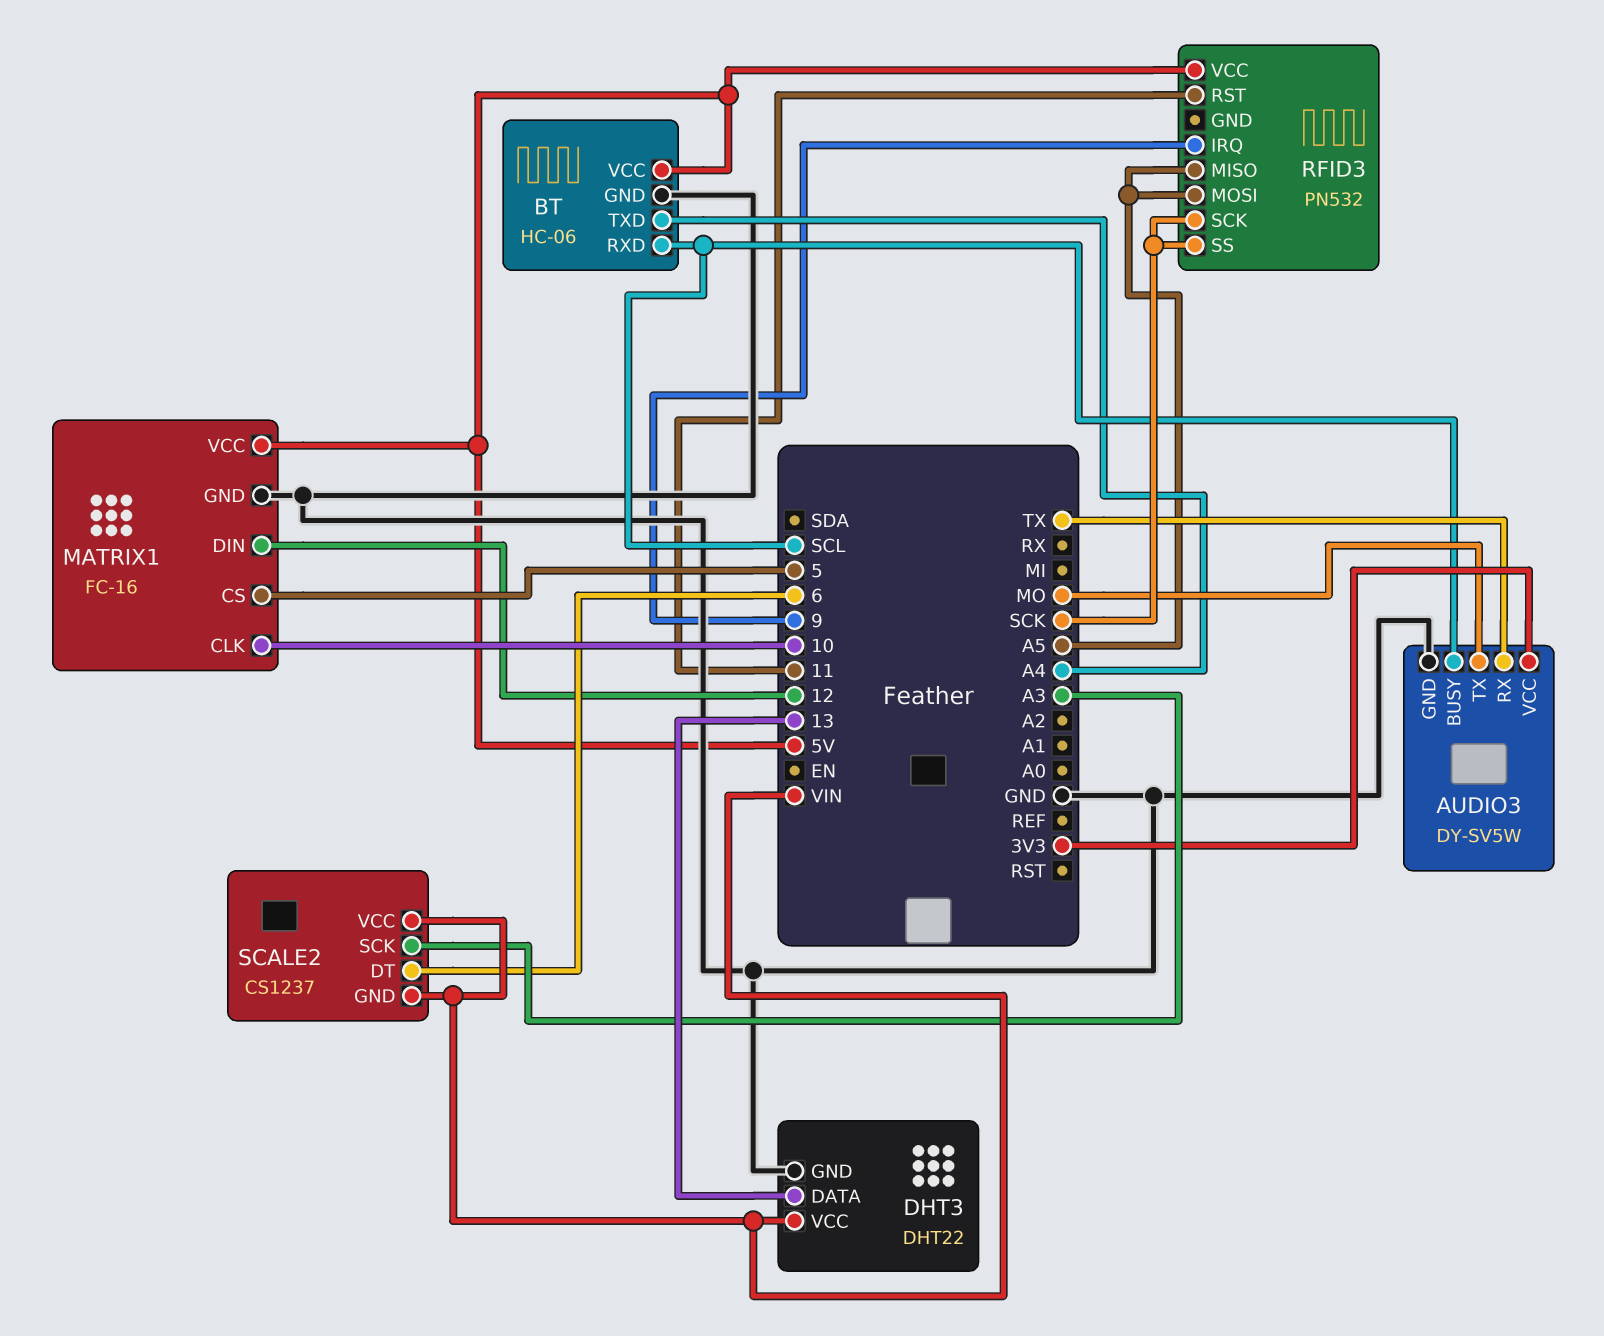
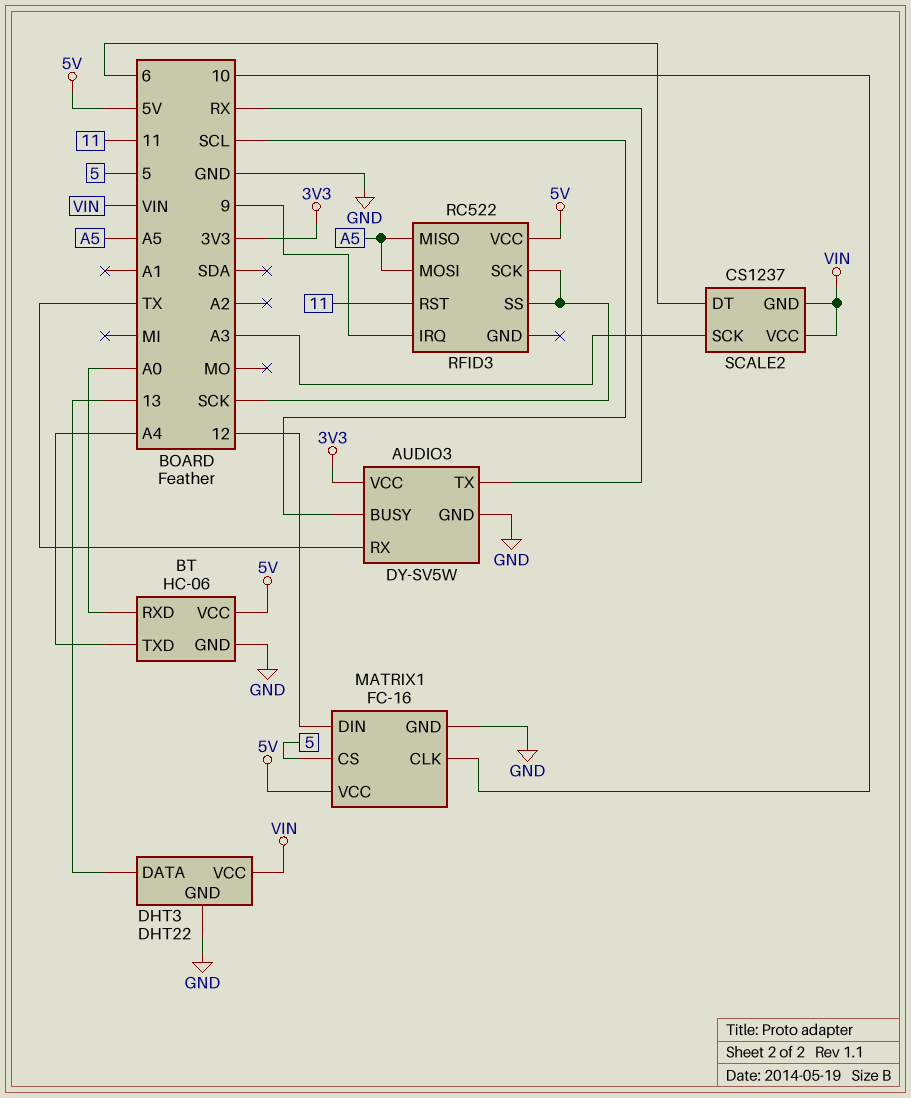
AUDIO3 pin TX: MO -> RX
BT pin RXD: SCL -> A0
RFID3: PN532 -> RC522

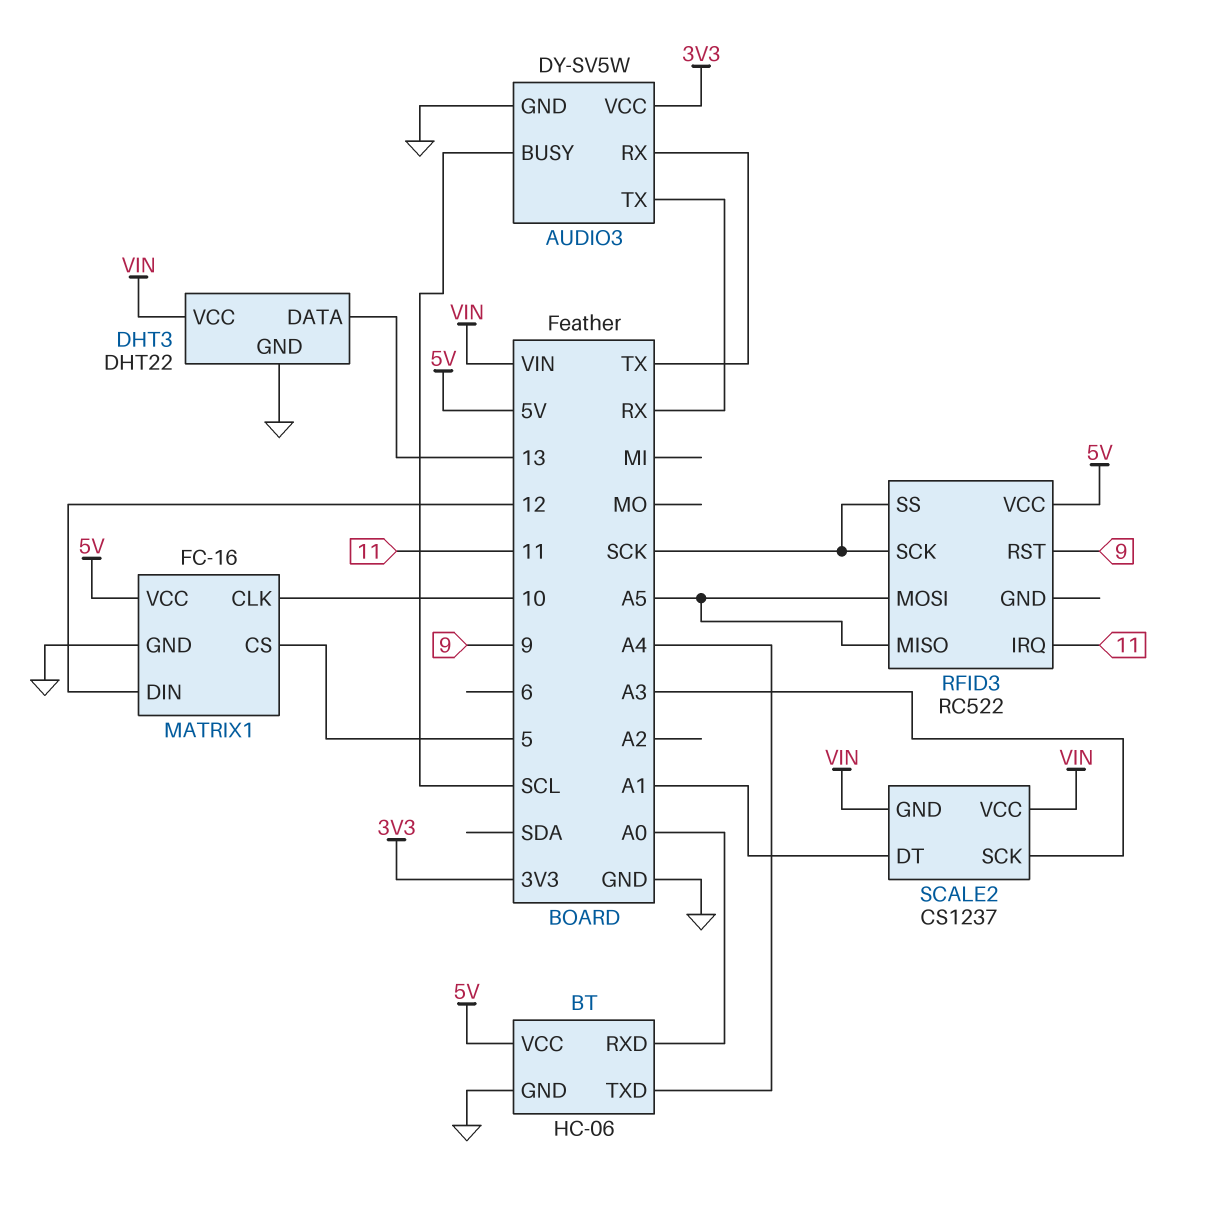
RFID3 pin IRQ: 9 -> 11
RFID3 pin RST: 11 -> 9
SCALE2 pin DT: 6 -> A1

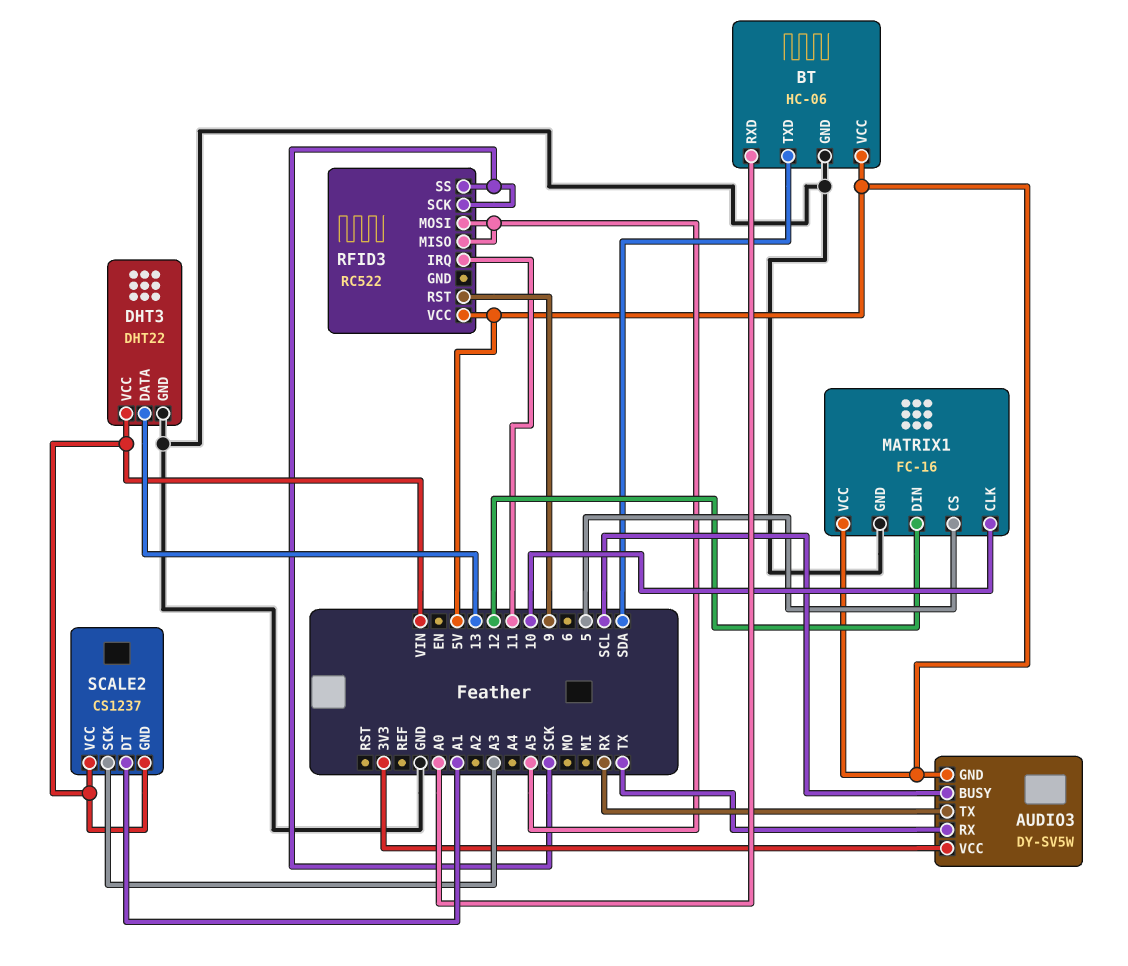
AUDIO3 pin GND: GND -> 5V
BT pin TXD: A4 -> SDA

